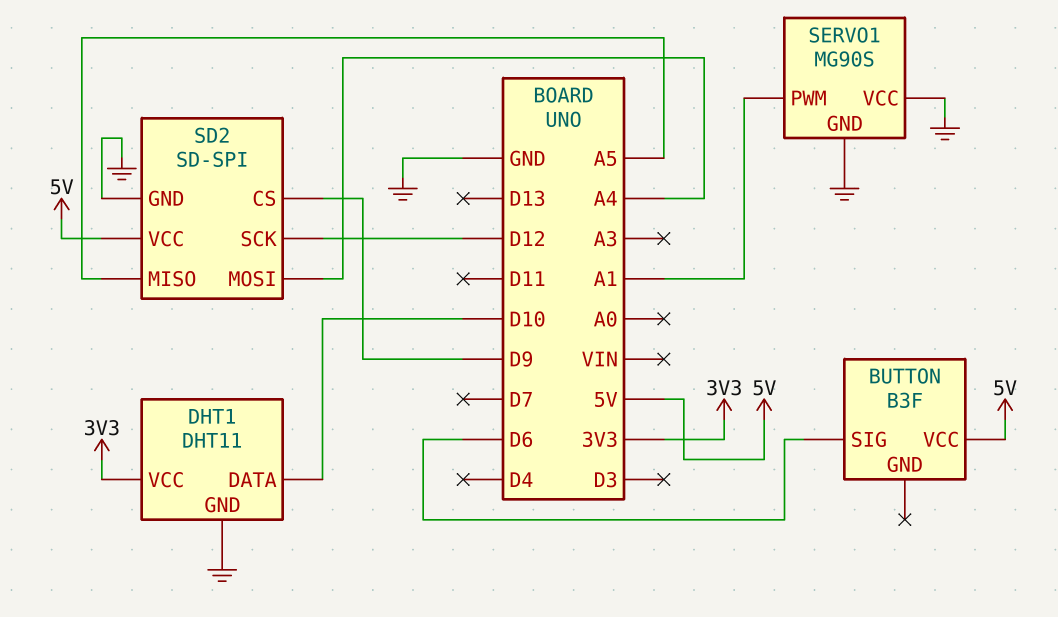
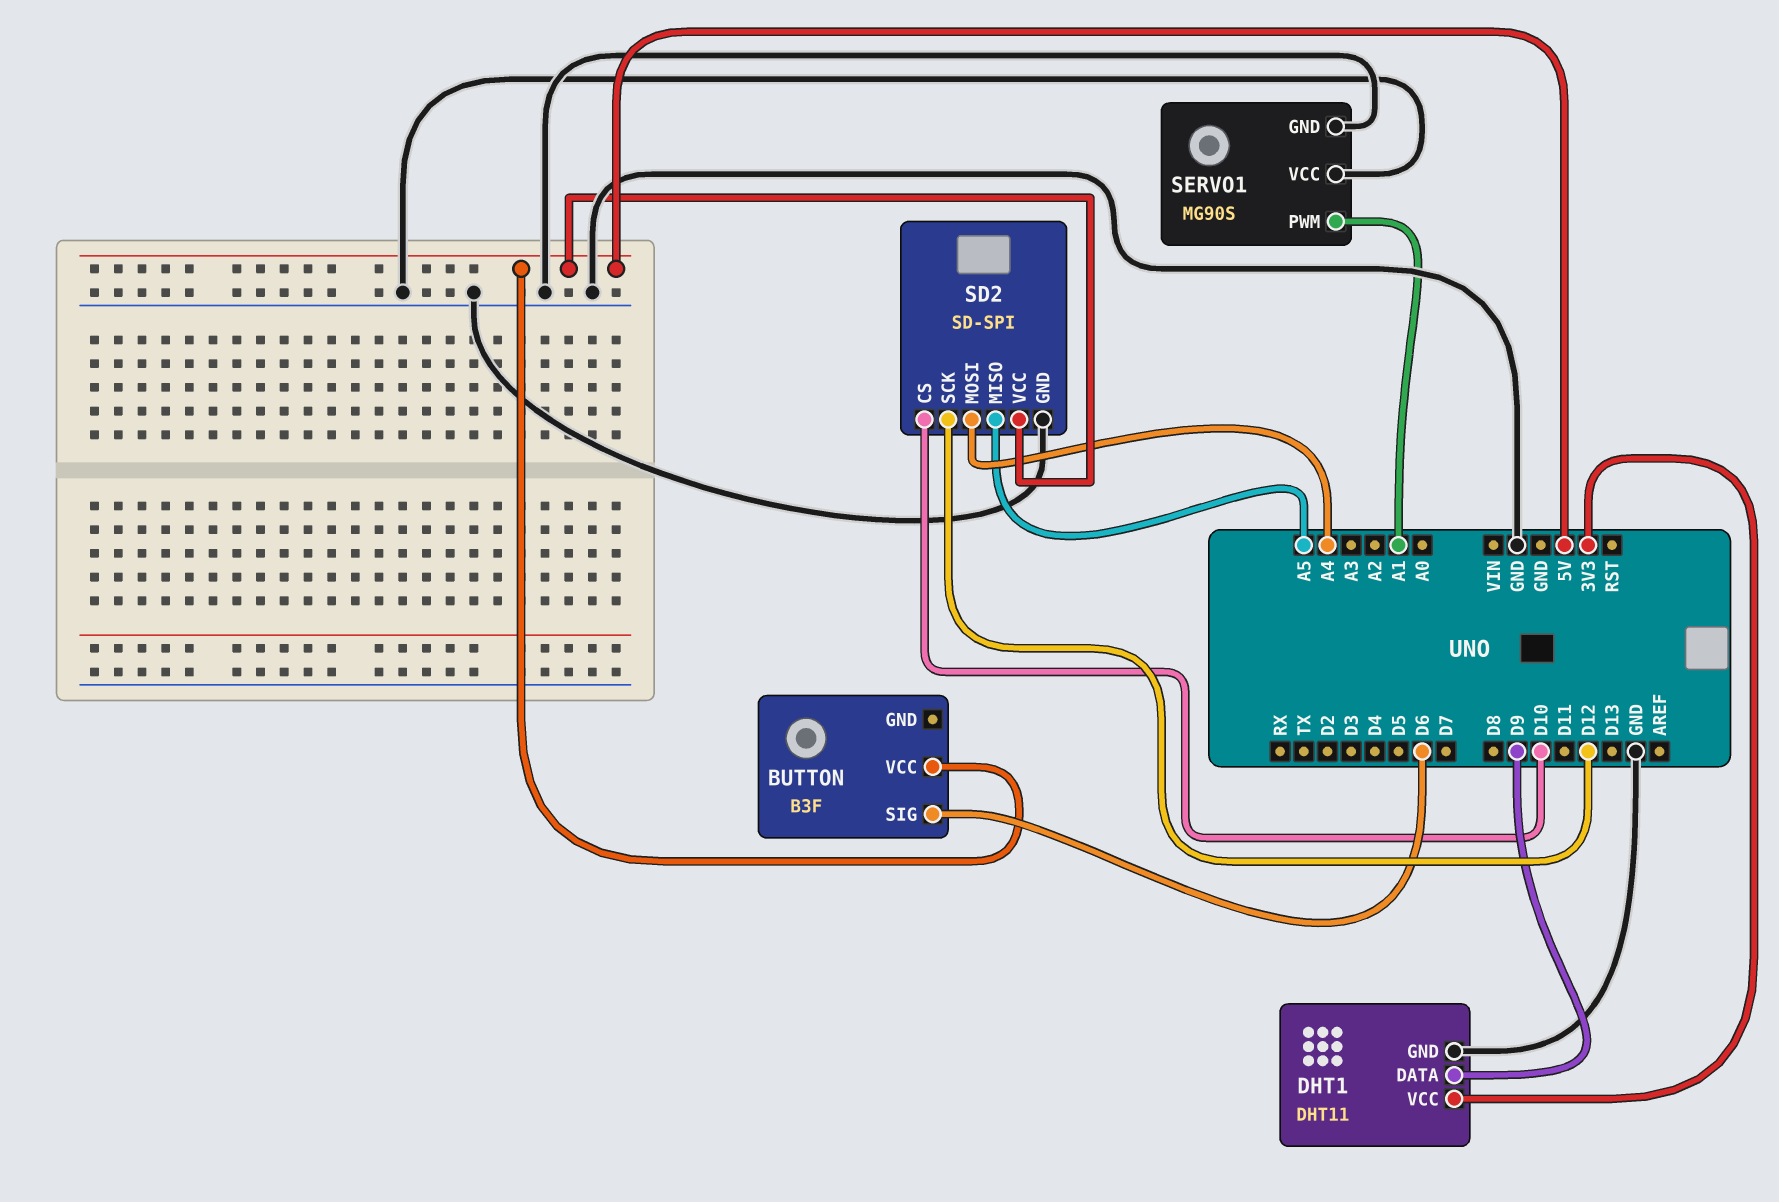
DHT1 pin DATA: D10 -> D9
SD2 pin CS: D9 -> D10

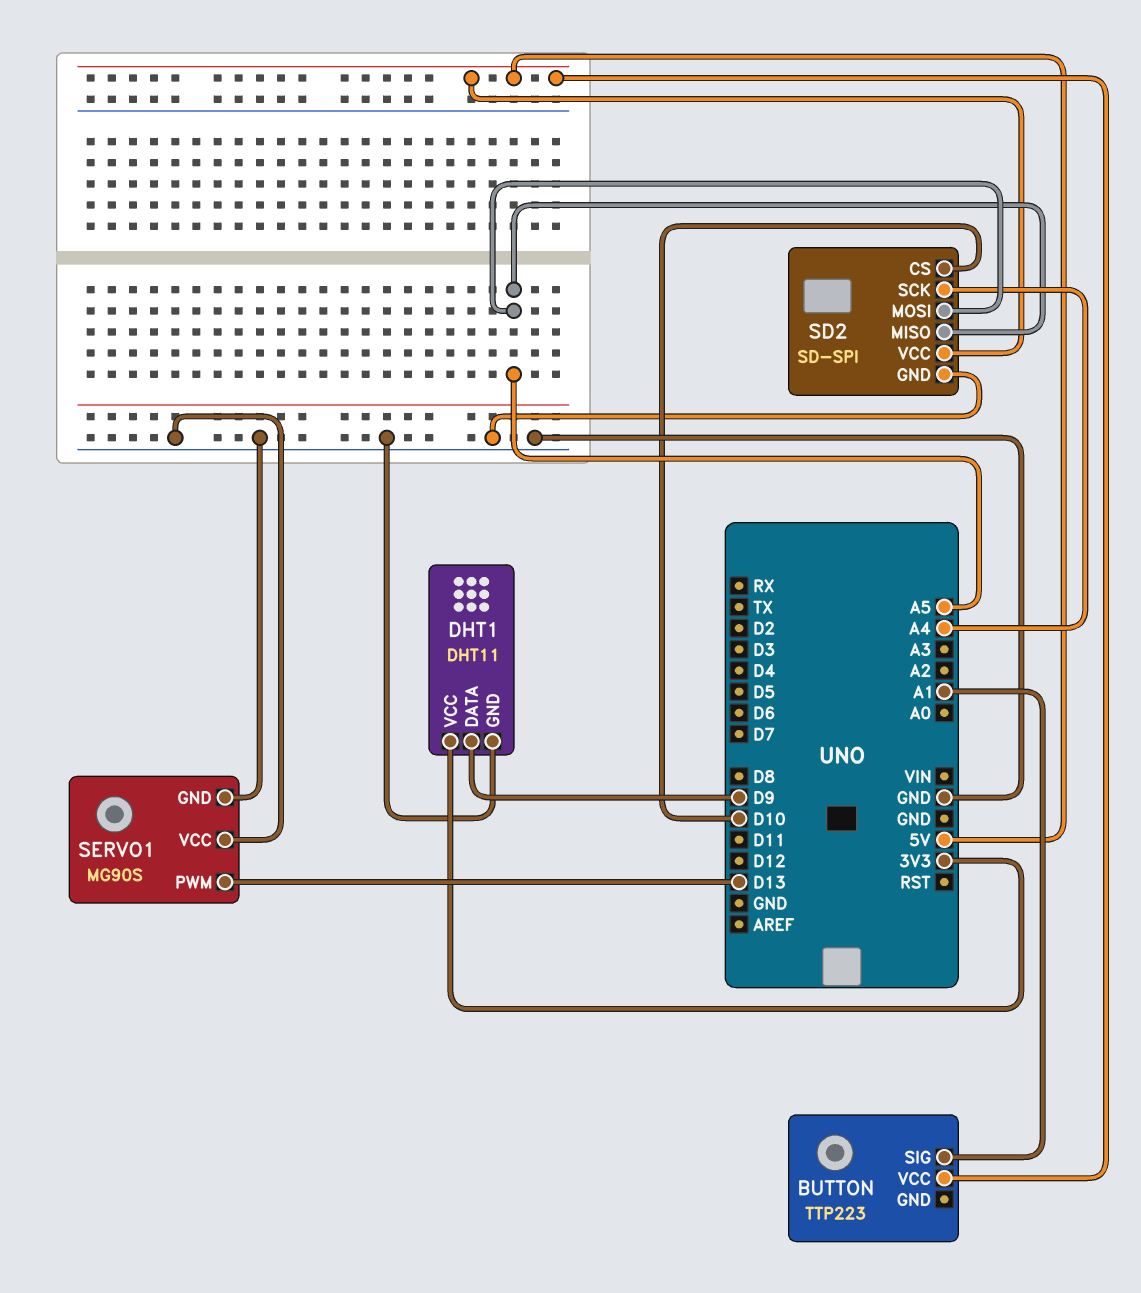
BUTTON: B3F -> TTP223
BUTTON pin SIG: D6 -> A1
SD2 pin MOSI: A4 -> A5
SD2 pin SCK: D12 -> A4
SERVO1 pin PWM: A1 -> D13

